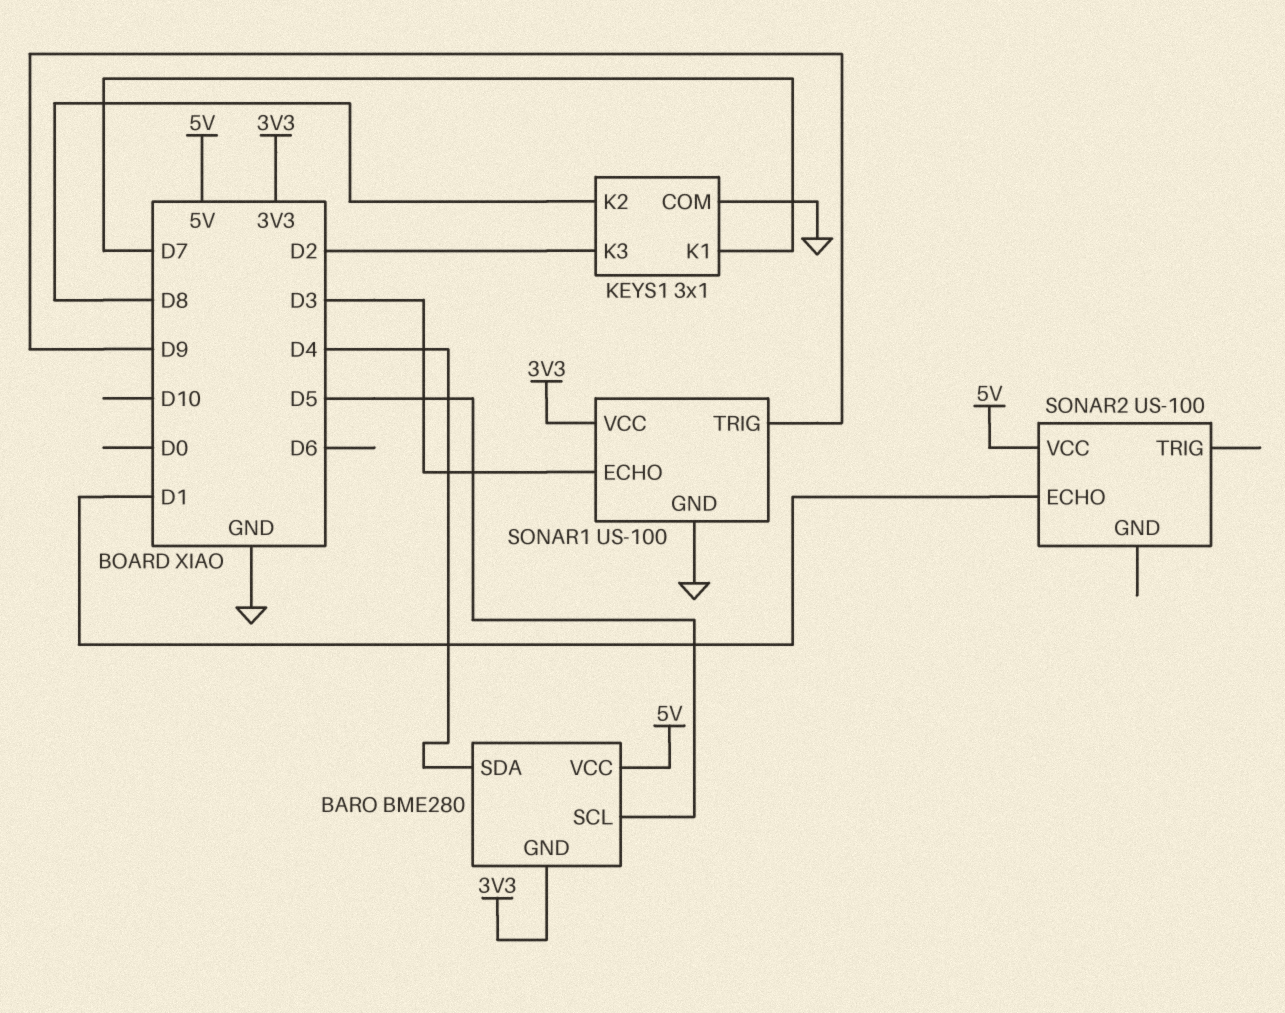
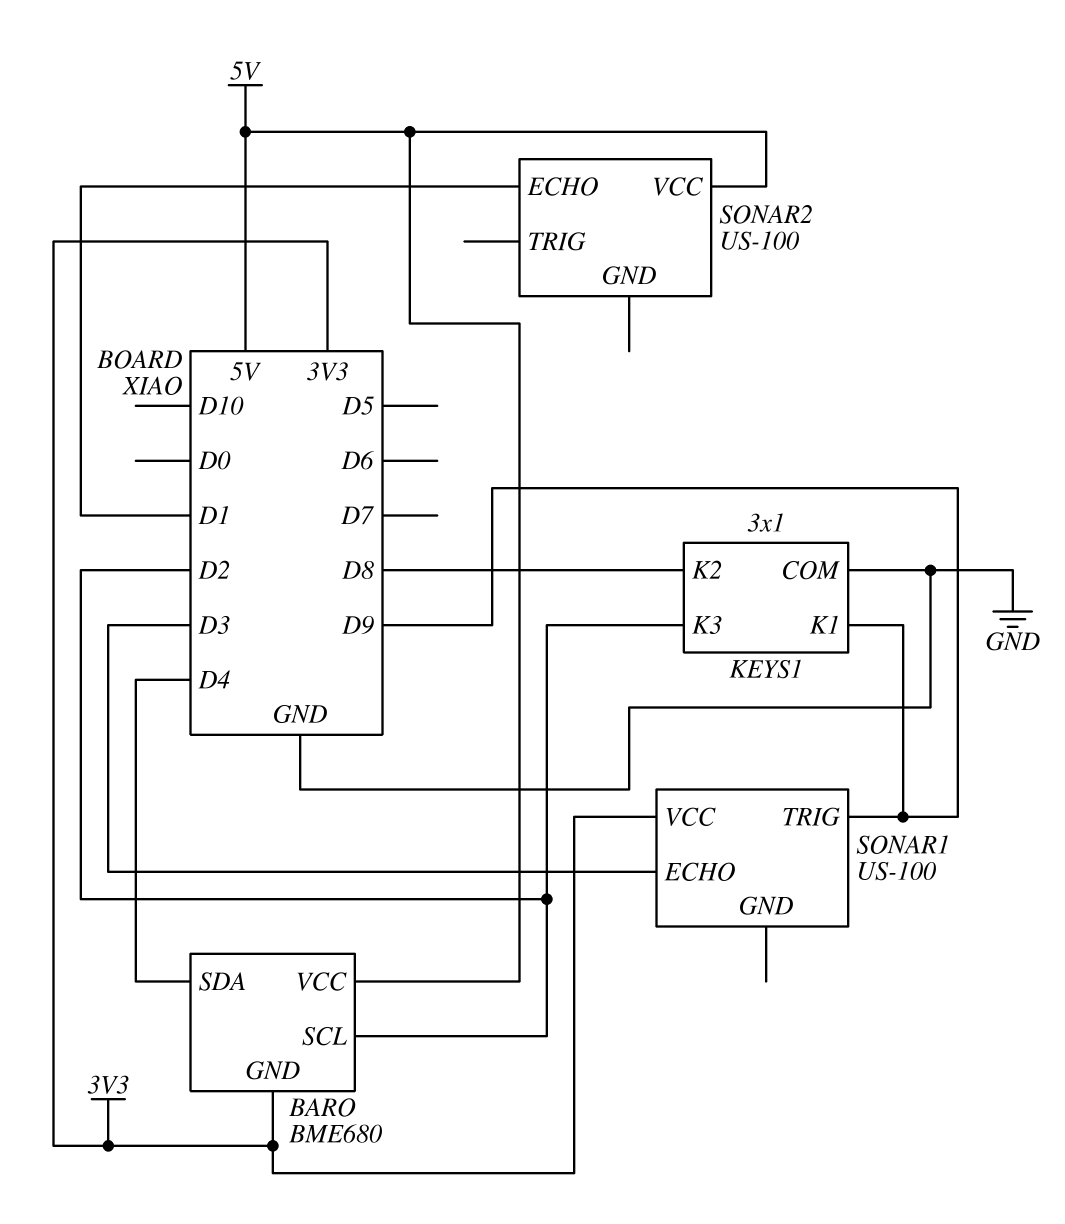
BARO: BME280 -> BME680
BARO pin SCL: D5 -> D2
KEYS1 pin K1: D7 -> D9
SONAR1 pin GND: GND -> none

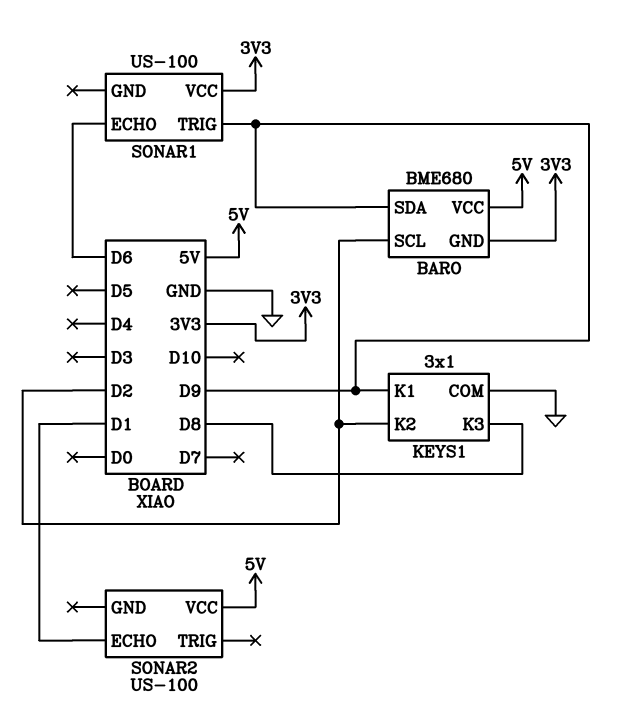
BARO pin SDA: D4 -> D9
KEYS1 pin K2: D8 -> D2
KEYS1 pin K3: D2 -> D8
SONAR1 pin ECHO: D3 -> D6

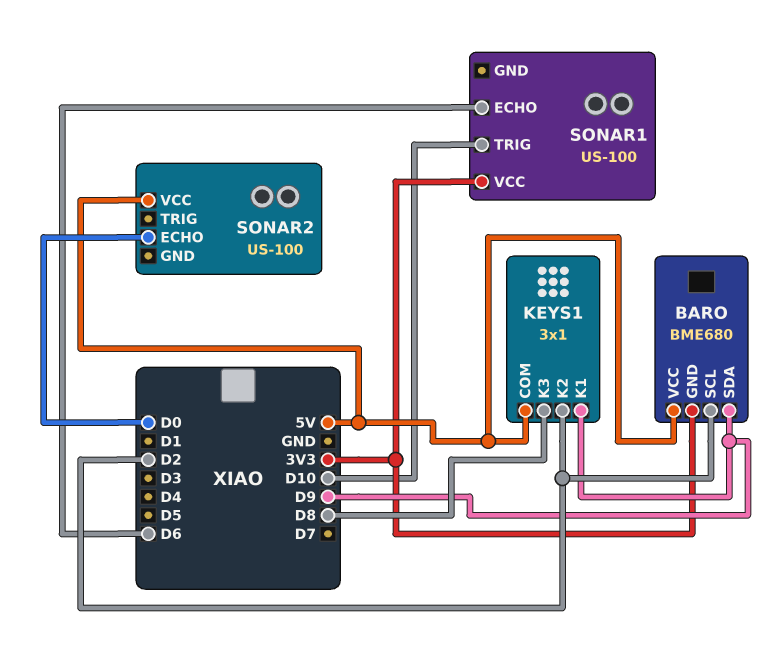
KEYS1 pin COM: GND -> 5V
SONAR1 pin TRIG: D9 -> D10
SONAR2 pin ECHO: D1 -> D0

